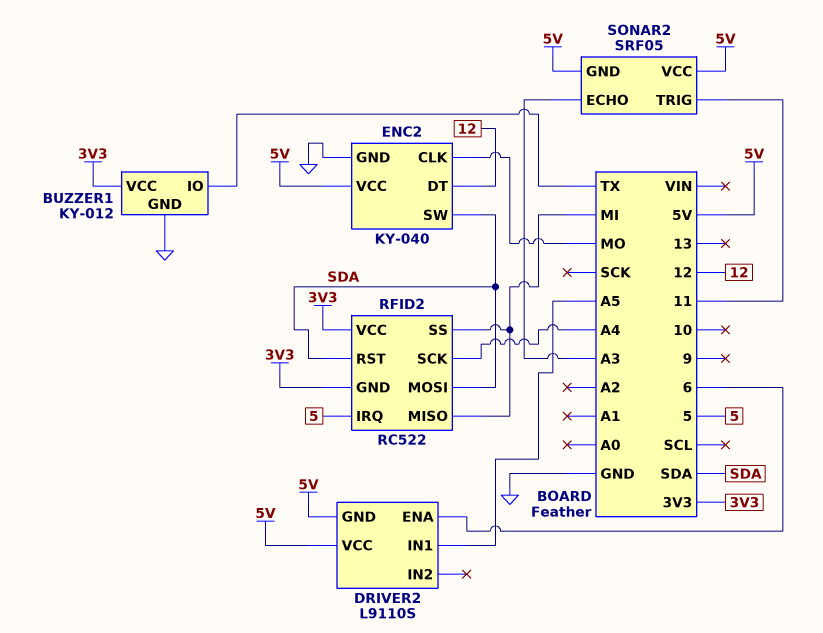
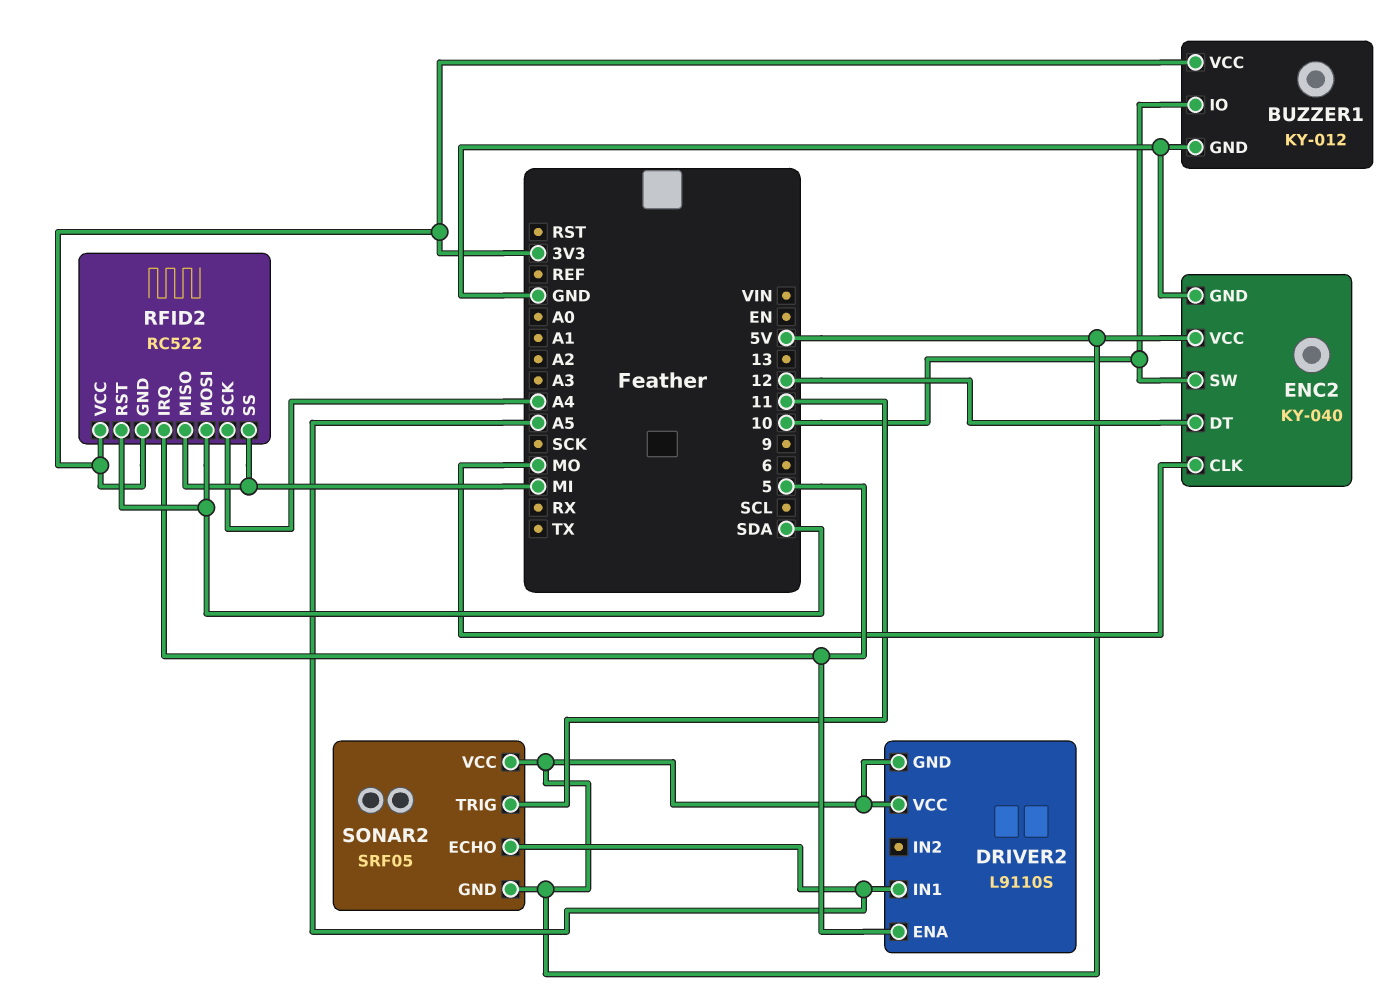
BUZZER1 pin IO: TX -> 10
DRIVER2 pin ENA: 6 -> 5
ENC2 pin SW: SDA -> 10
SONAR2 pin ECHO: A3 -> A5

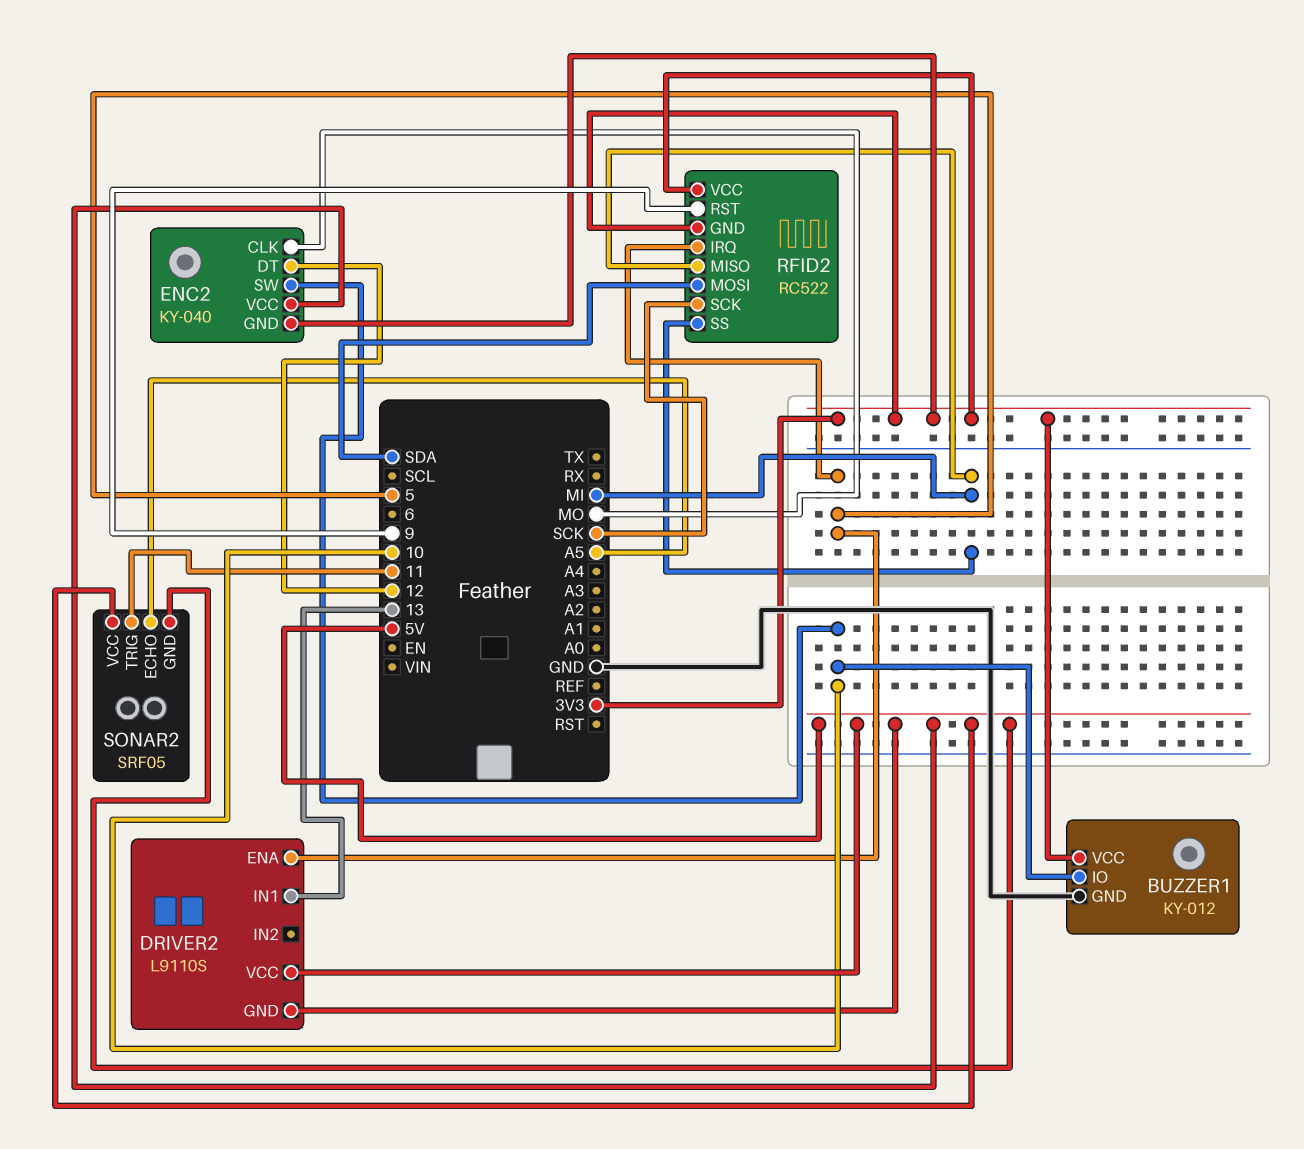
DRIVER2 pin IN1: A5 -> 13
ENC2 pin GND: GND -> 3V3
RFID2 pin RST: SDA -> 9
RFID2 pin SCK: A4 -> SCK

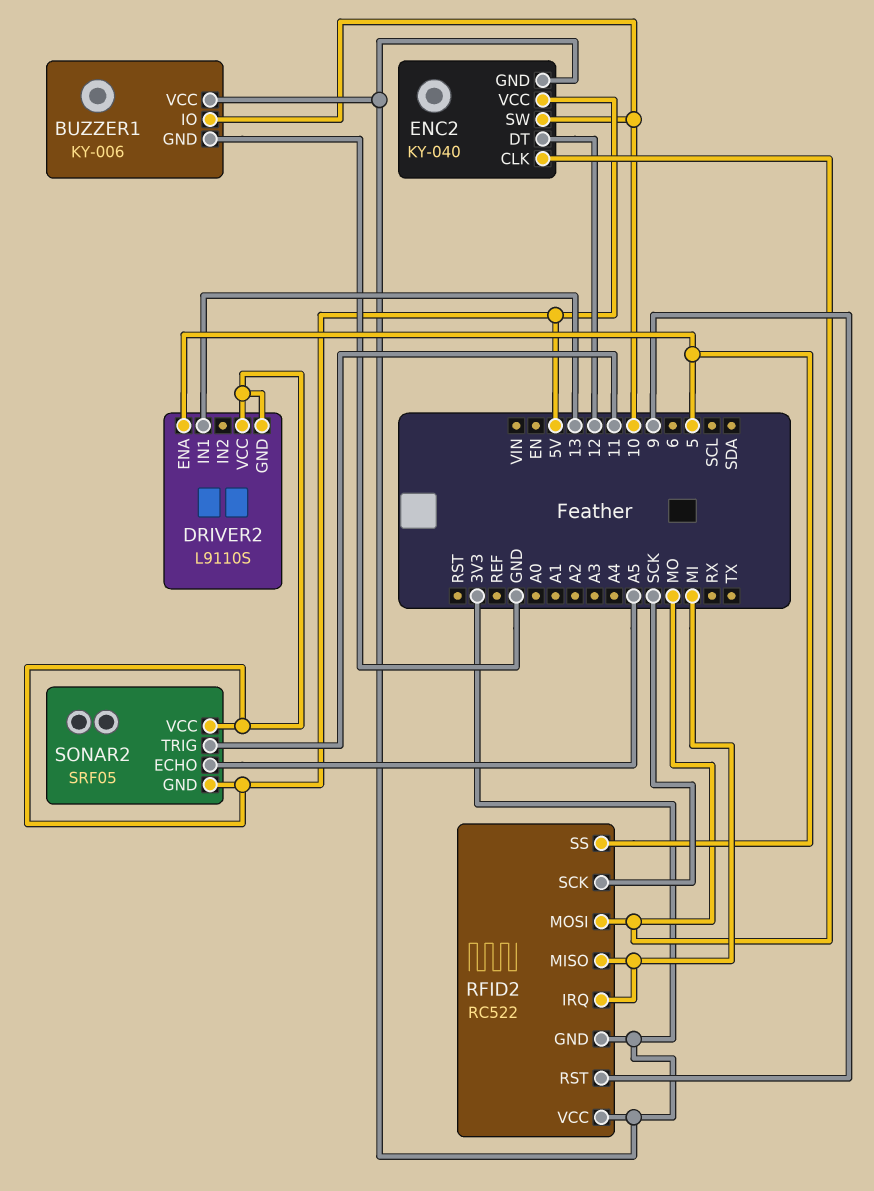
BUZZER1: KY-012 -> KY-006
RFID2 pin IRQ: 5 -> MI
RFID2 pin MOSI: SDA -> MO
RFID2 pin SS: MI -> 5

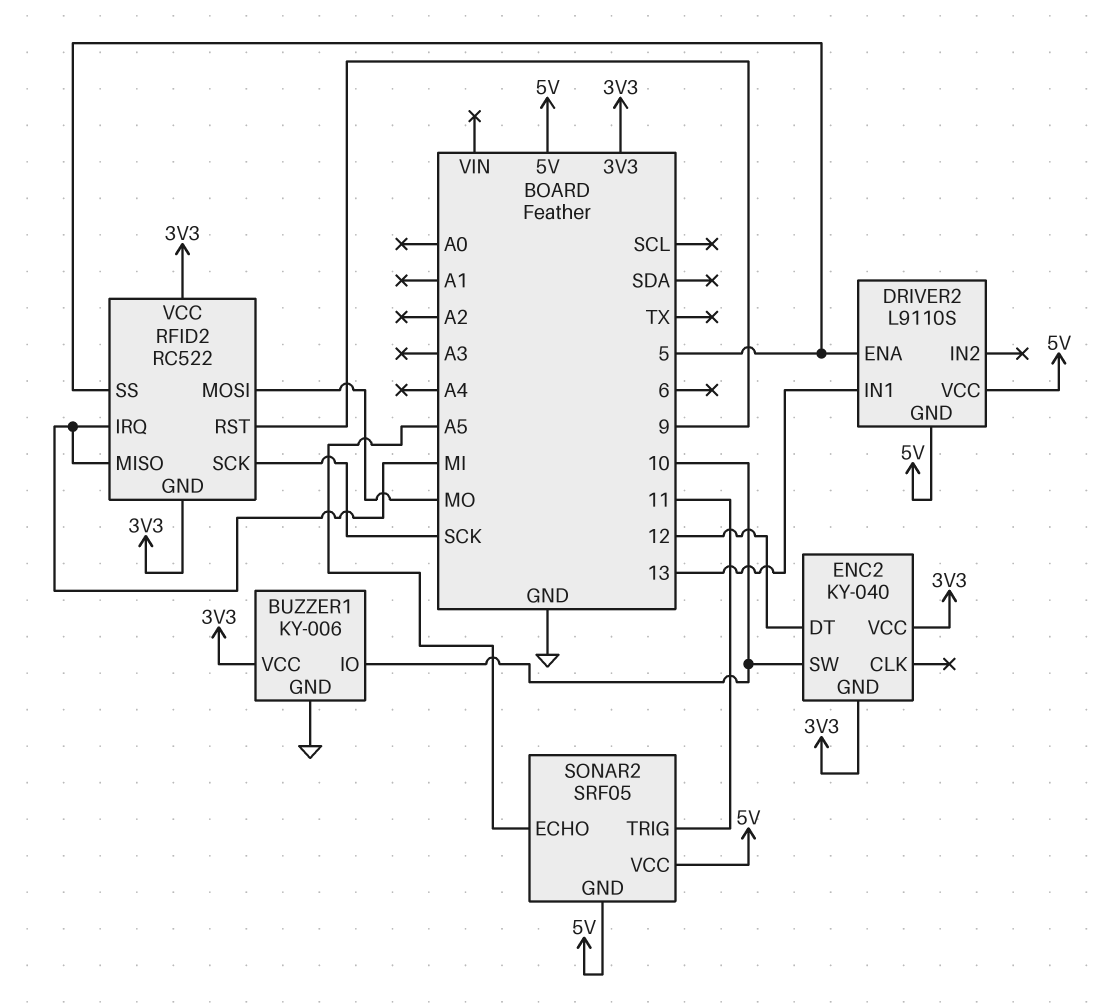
ENC2 pin CLK: MO -> none
ENC2 pin VCC: 5V -> 3V3

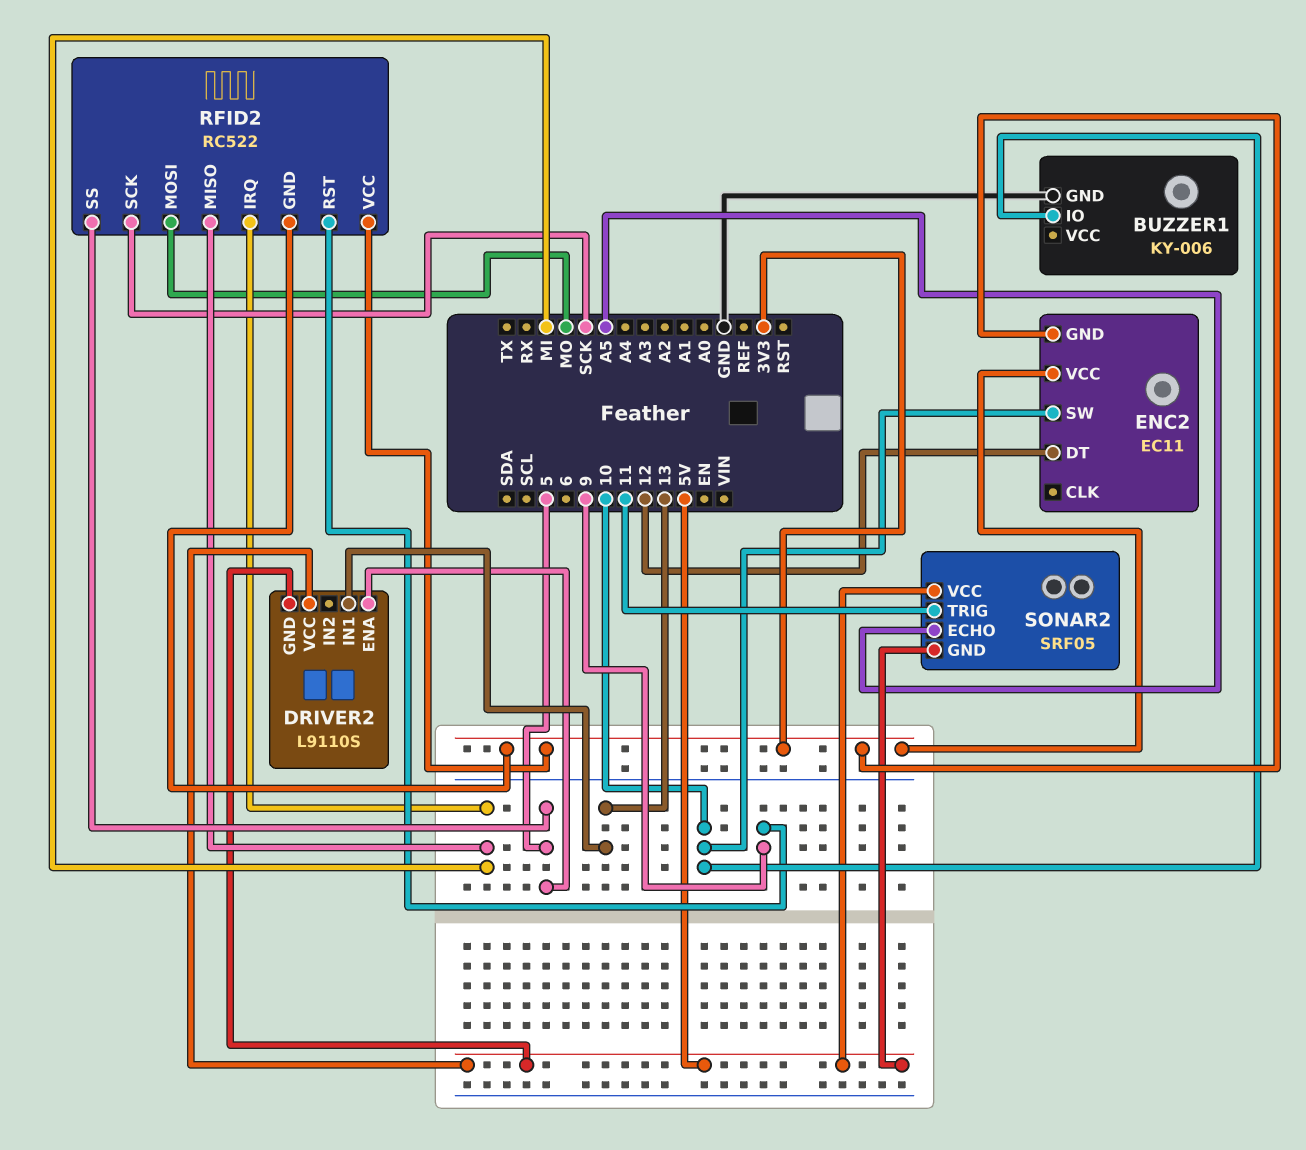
BUZZER1 pin VCC: 3V3 -> none
ENC2: KY-040 -> EC11

